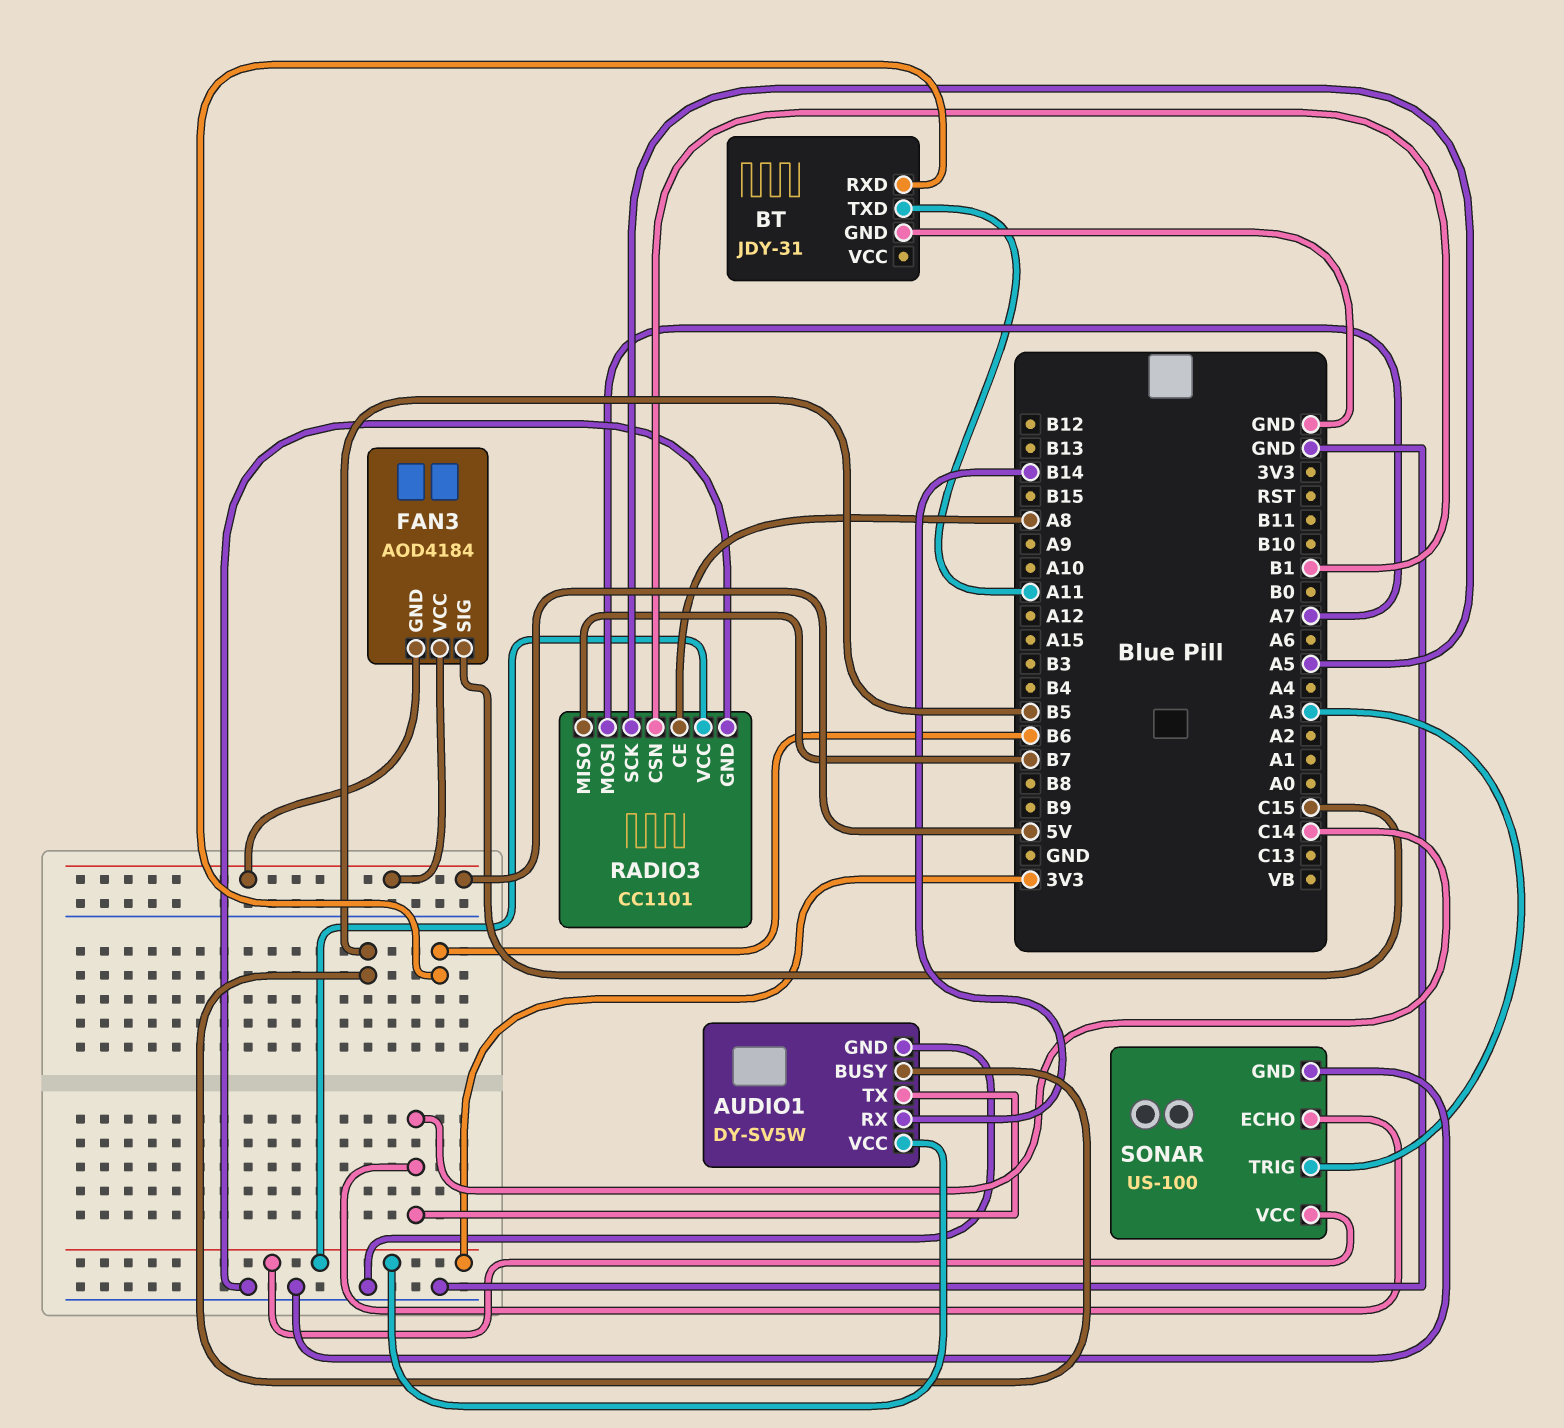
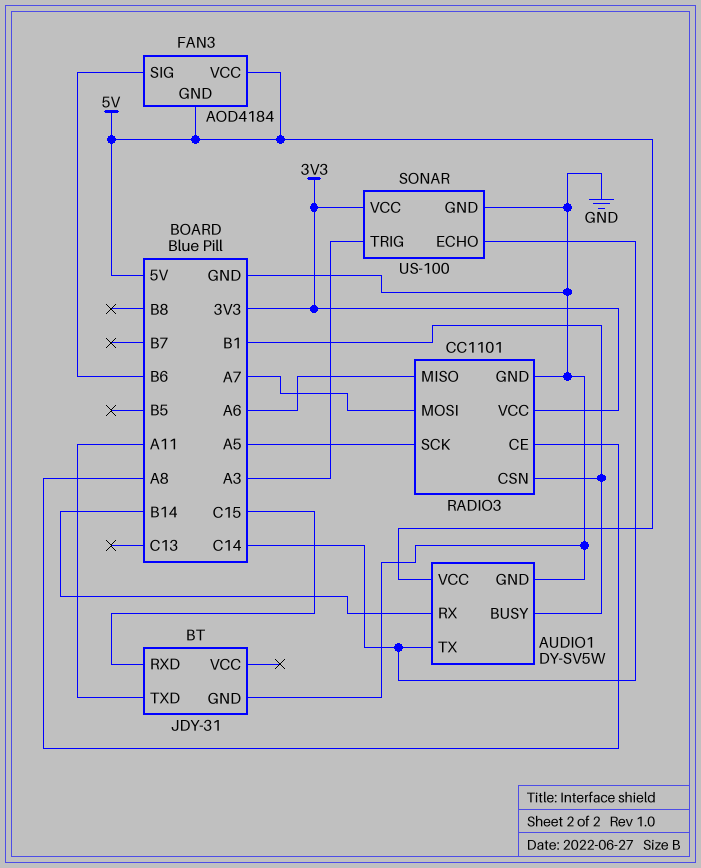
AUDIO1 pin BUSY: B5 -> B1
AUDIO1 pin VCC: 3V3 -> 5V
BT pin RXD: B6 -> C15
FAN3 pin SIG: C15 -> B6
RADIO3 pin MISO: B7 -> A6

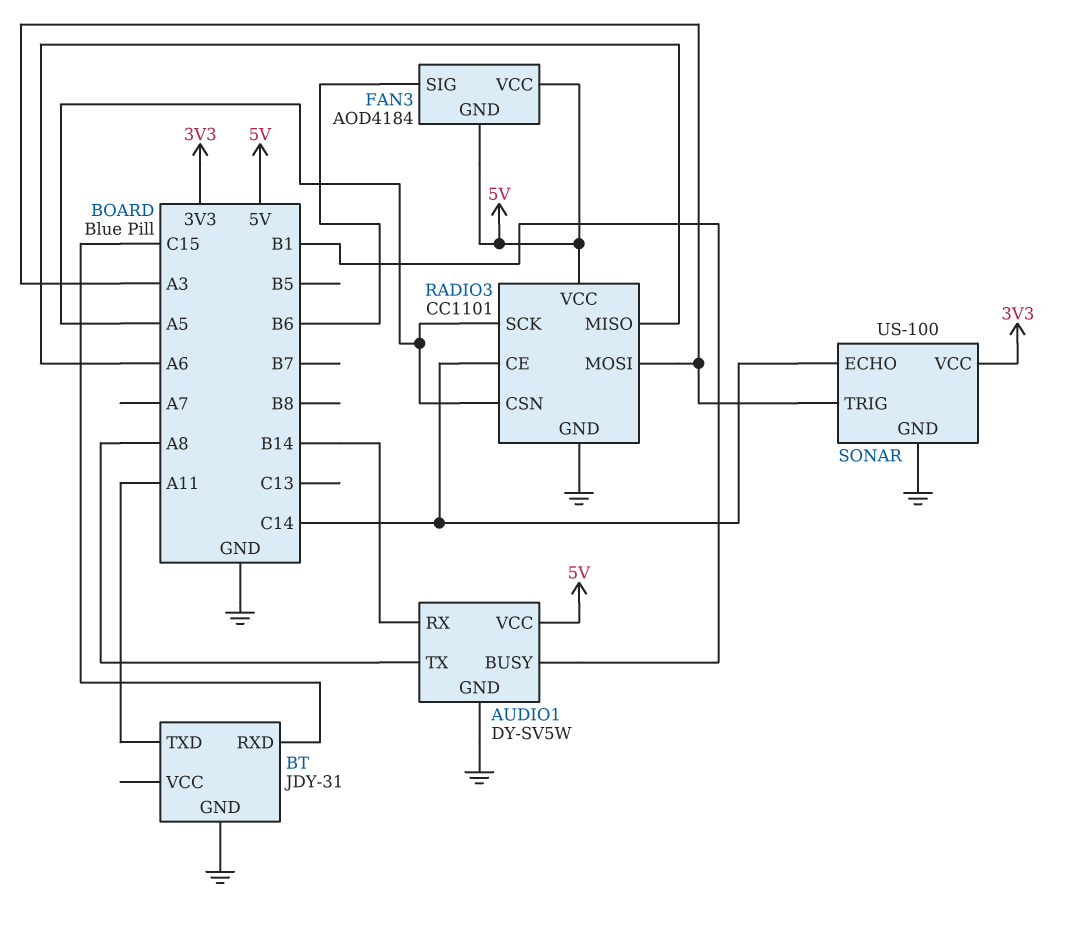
AUDIO1 pin TX: C14 -> A8
RADIO3 pin CE: A8 -> C14
RADIO3 pin CSN: B1 -> A5
RADIO3 pin MOSI: A7 -> A3
RADIO3 pin VCC: 3V3 -> 5V

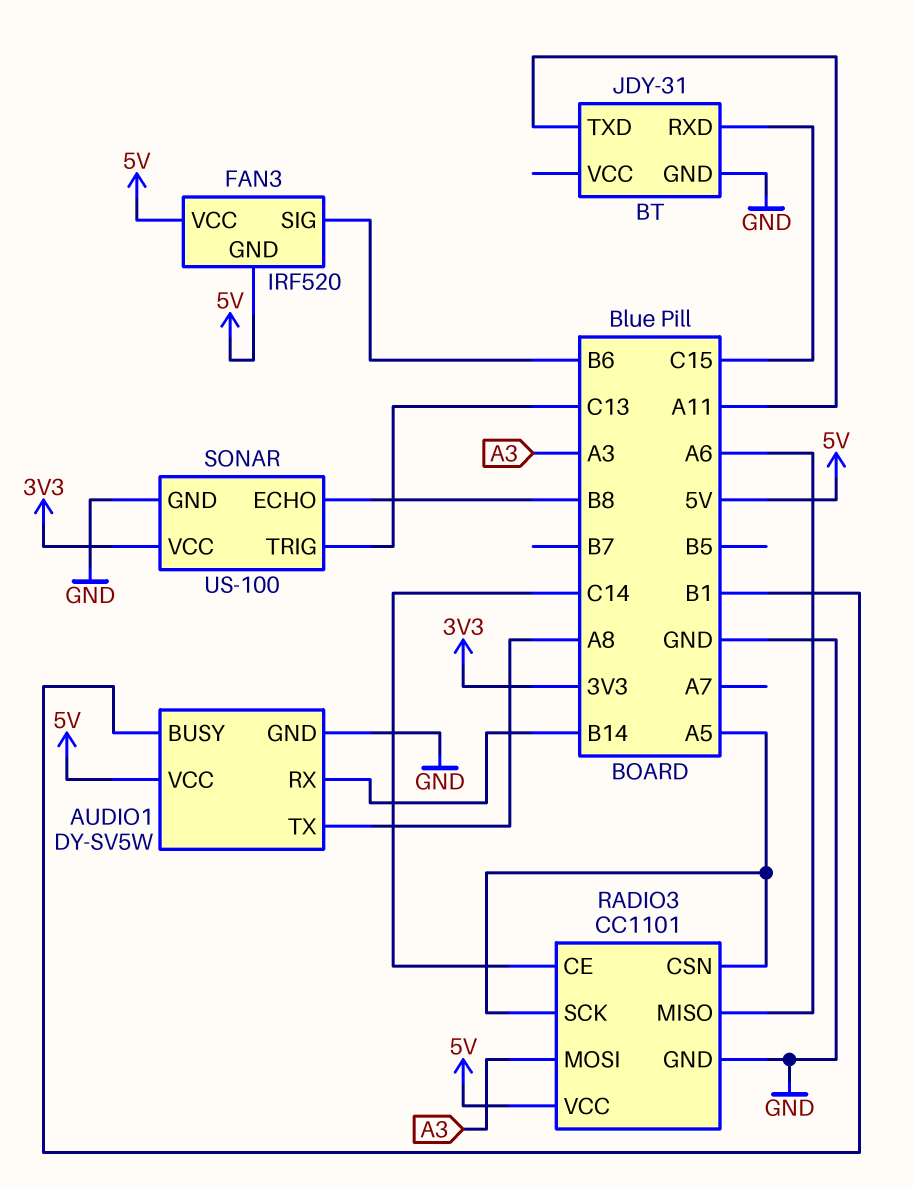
FAN3: AOD4184 -> IRF520
SONAR pin ECHO: C14 -> B8
SONAR pin TRIG: A3 -> C13

